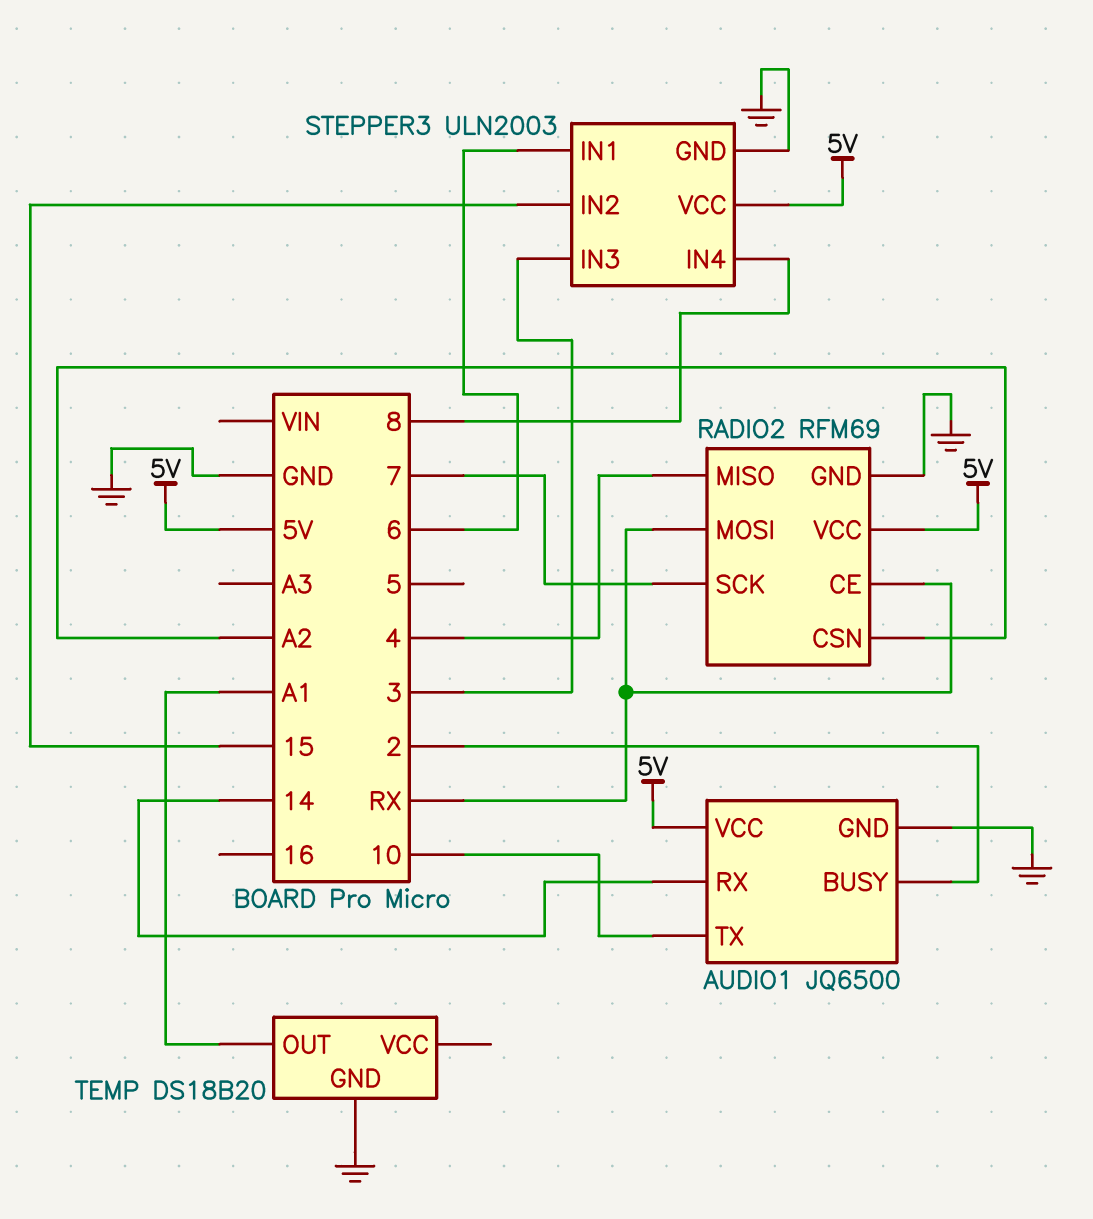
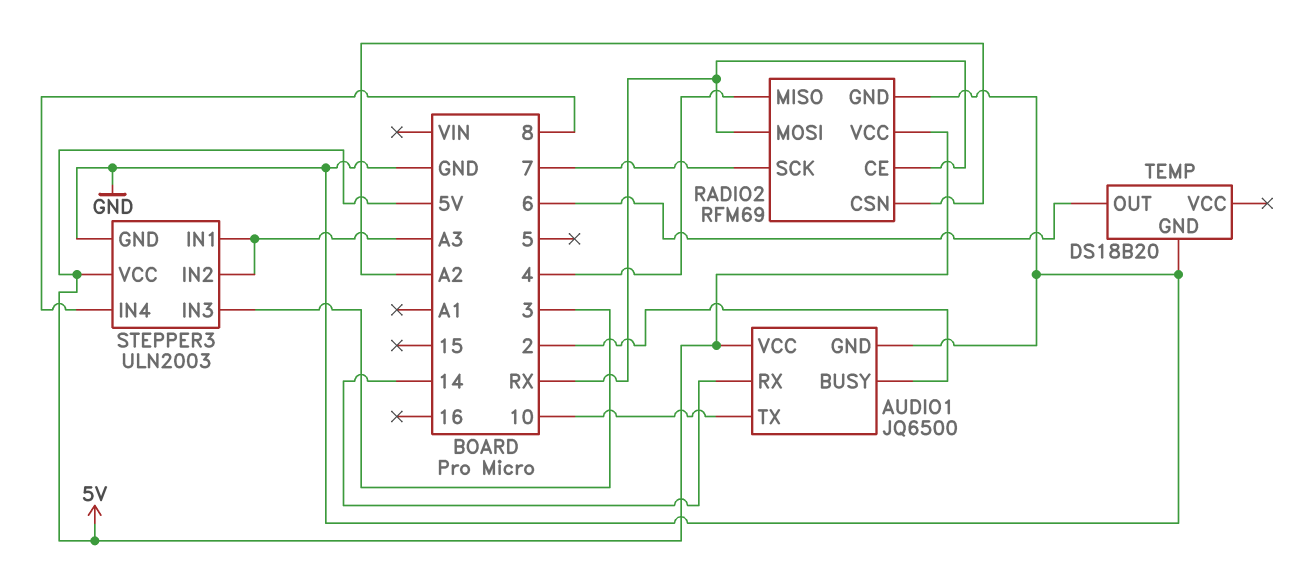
STEPPER3 pin IN1: 6 -> A3
STEPPER3 pin IN2: 15 -> A3
TEMP pin OUT: A1 -> 6

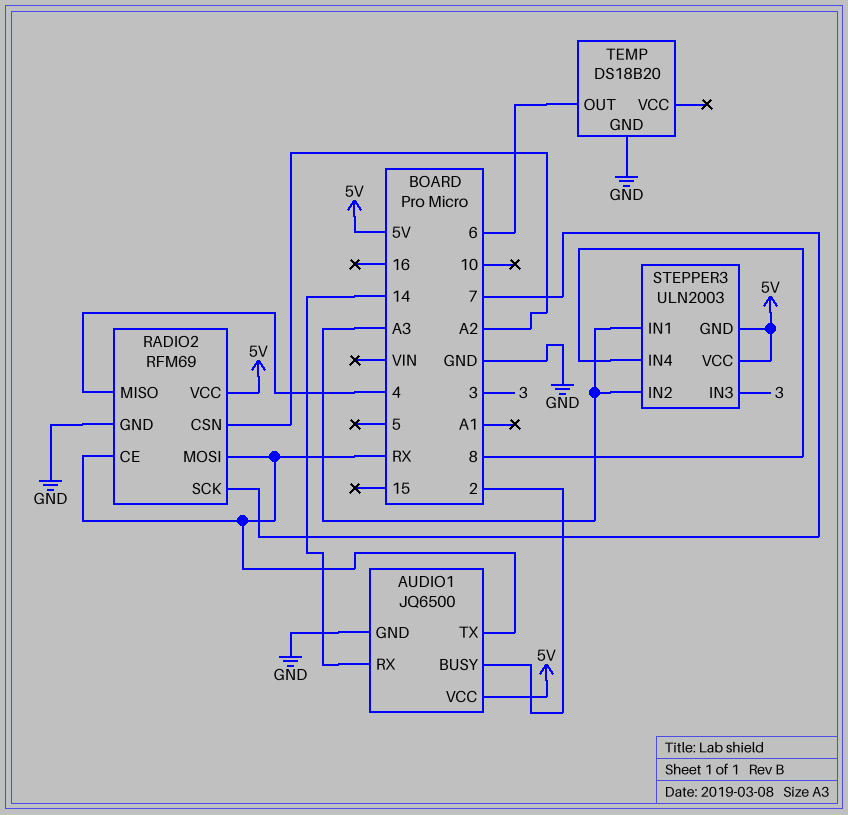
AUDIO1 pin TX: 10 -> RX
STEPPER3 pin GND: GND -> 5V

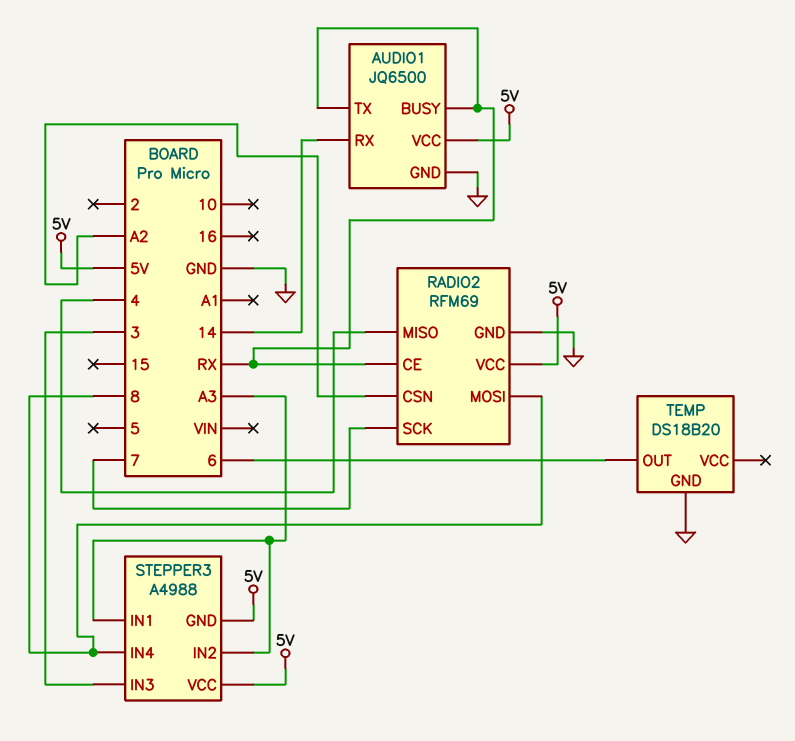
AUDIO1 pin BUSY: 2 -> RX
RADIO2 pin MOSI: RX -> 8
STEPPER3: ULN2003 -> A4988

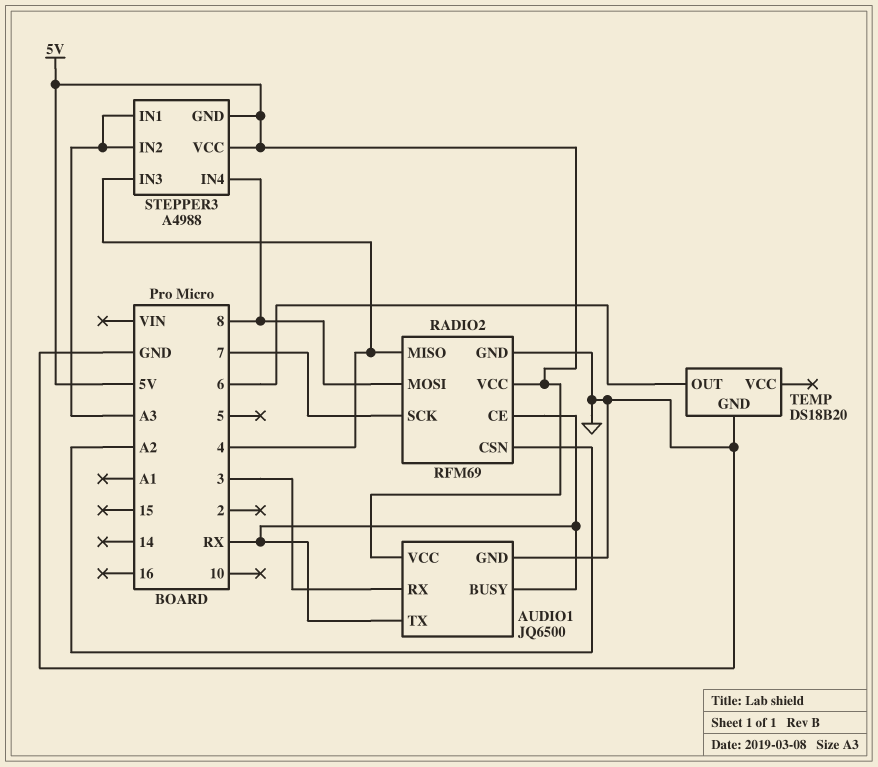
AUDIO1 pin RX: 14 -> 3
STEPPER3 pin IN3: 3 -> 4

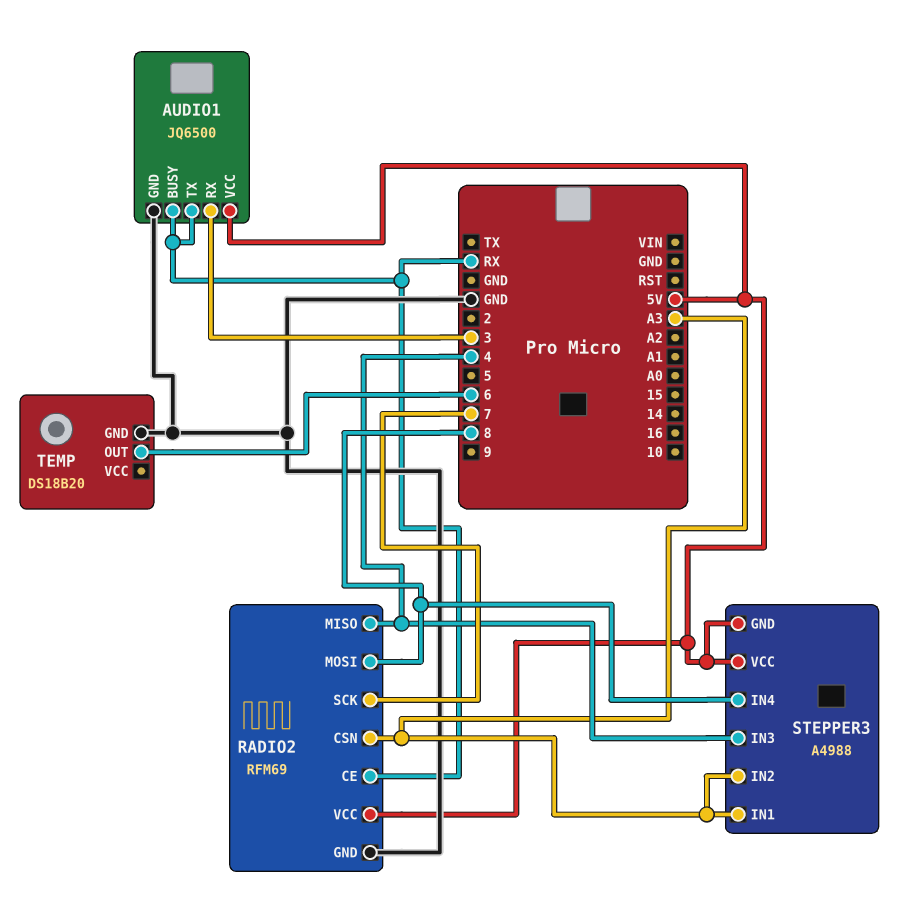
RADIO2 pin CSN: A2 -> A3

